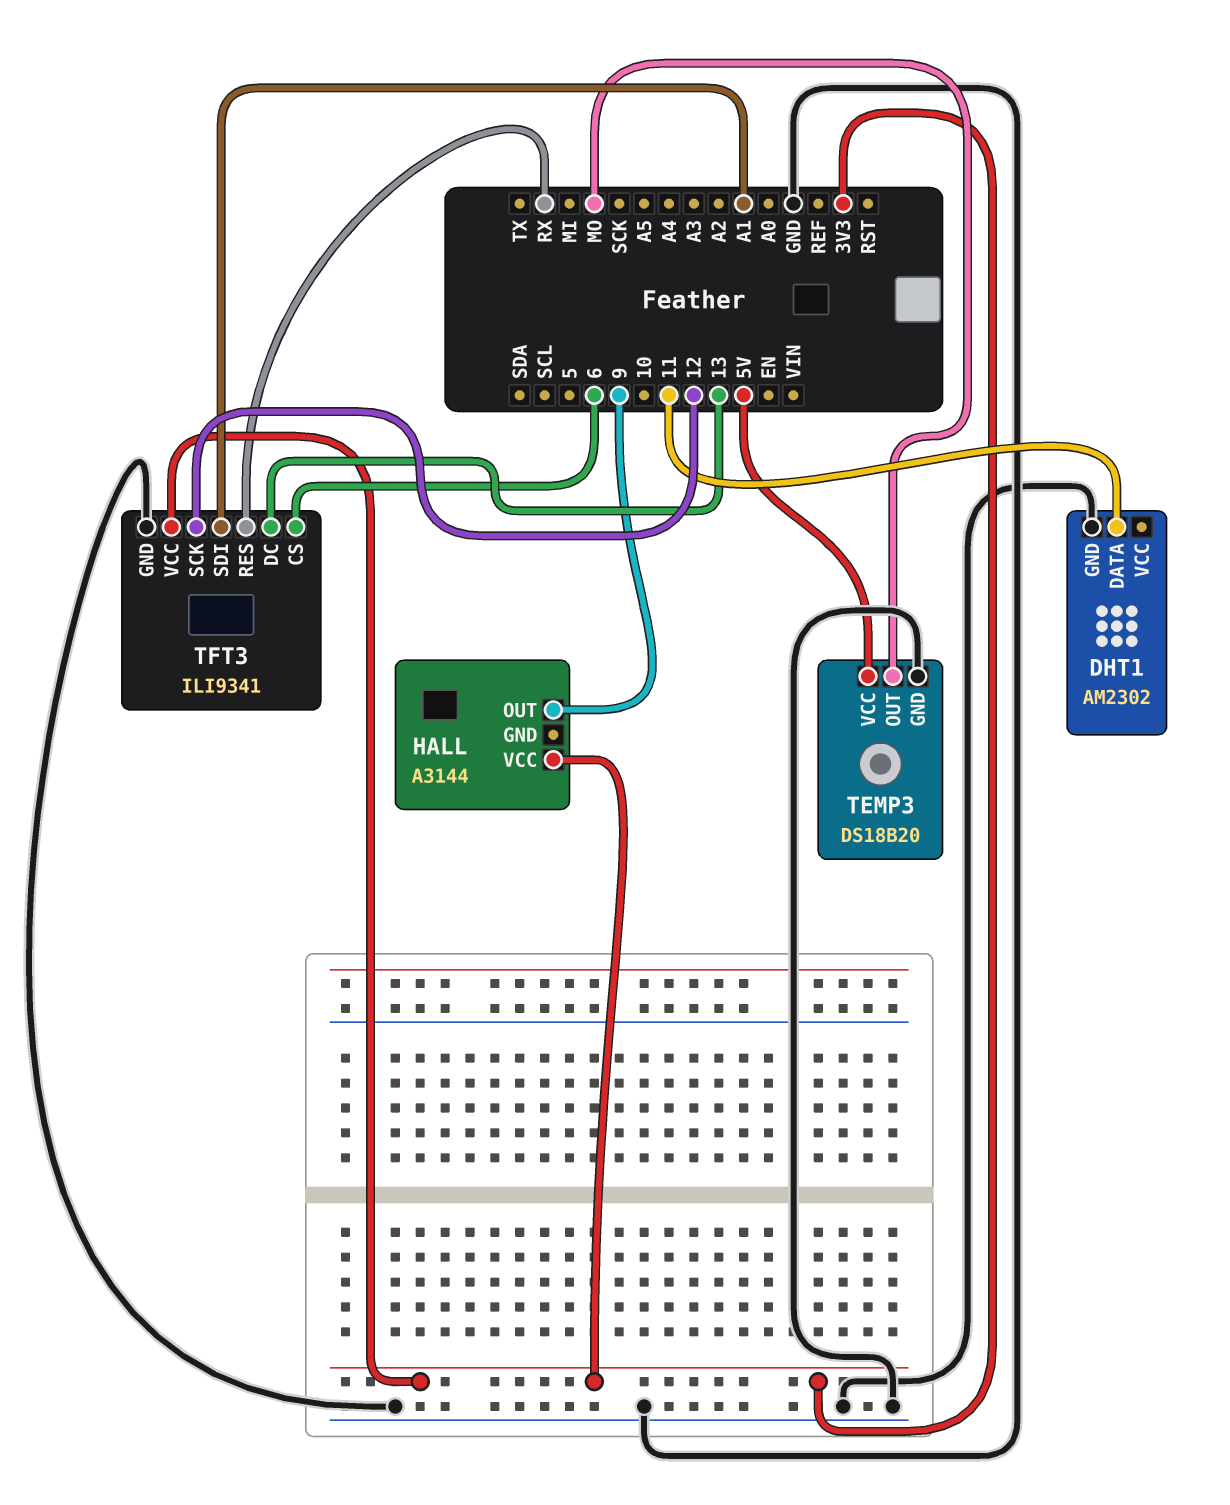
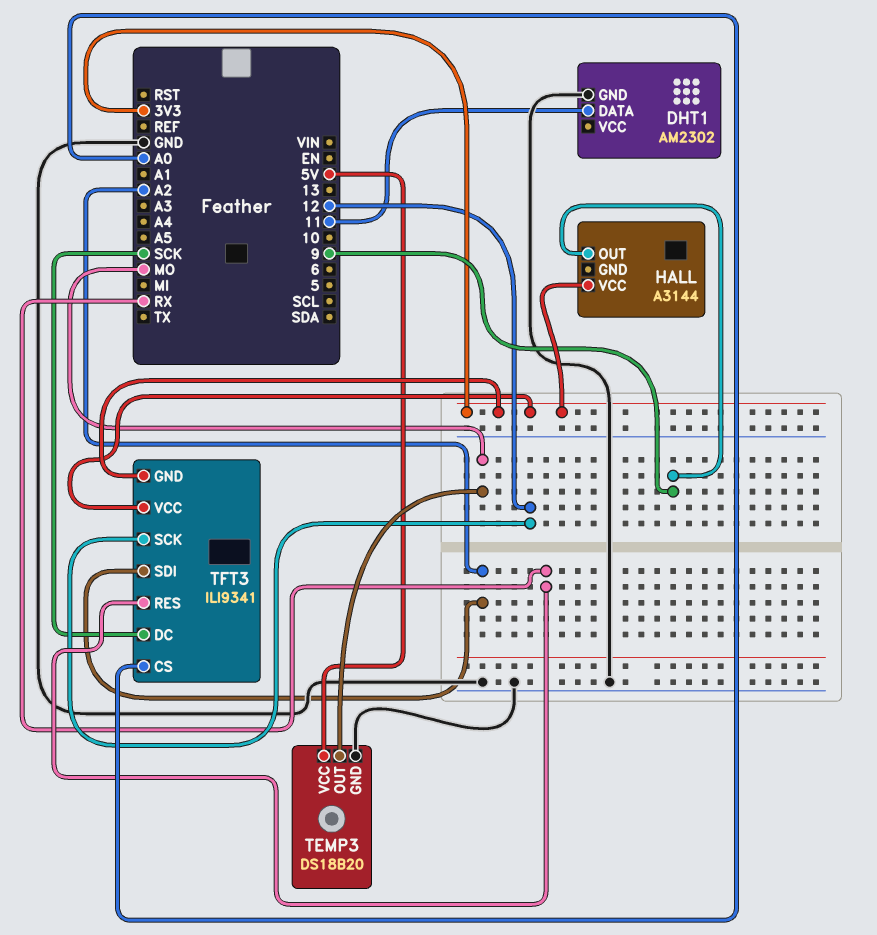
TFT3 pin CS: 6 -> A0
TFT3 pin DC: 13 -> SCK
TFT3 pin GND: GND -> 3V3
TFT3 pin SDI: A1 -> A2

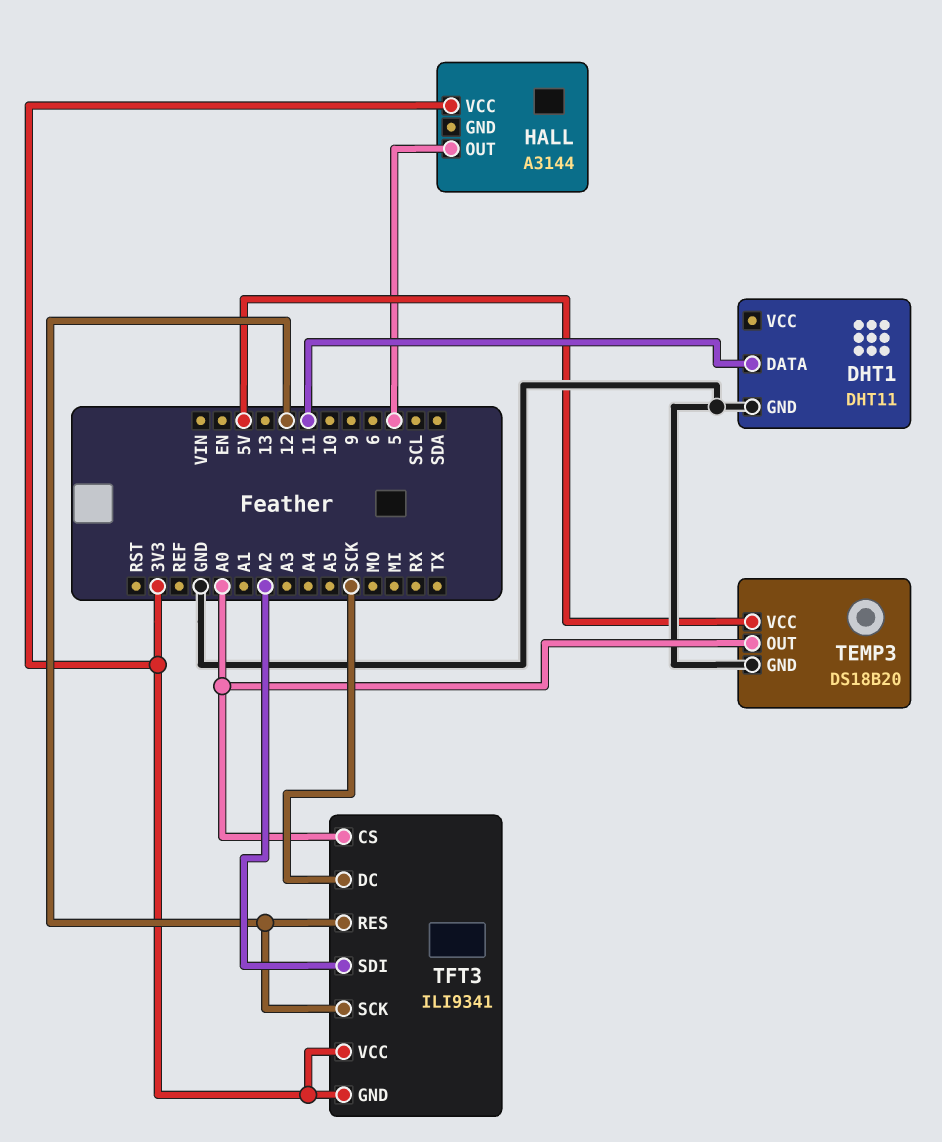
DHT1: AM2302 -> DHT11
HALL pin OUT: 9 -> 5
TEMP3 pin OUT: MO -> A0
TFT3 pin RES: RX -> 12

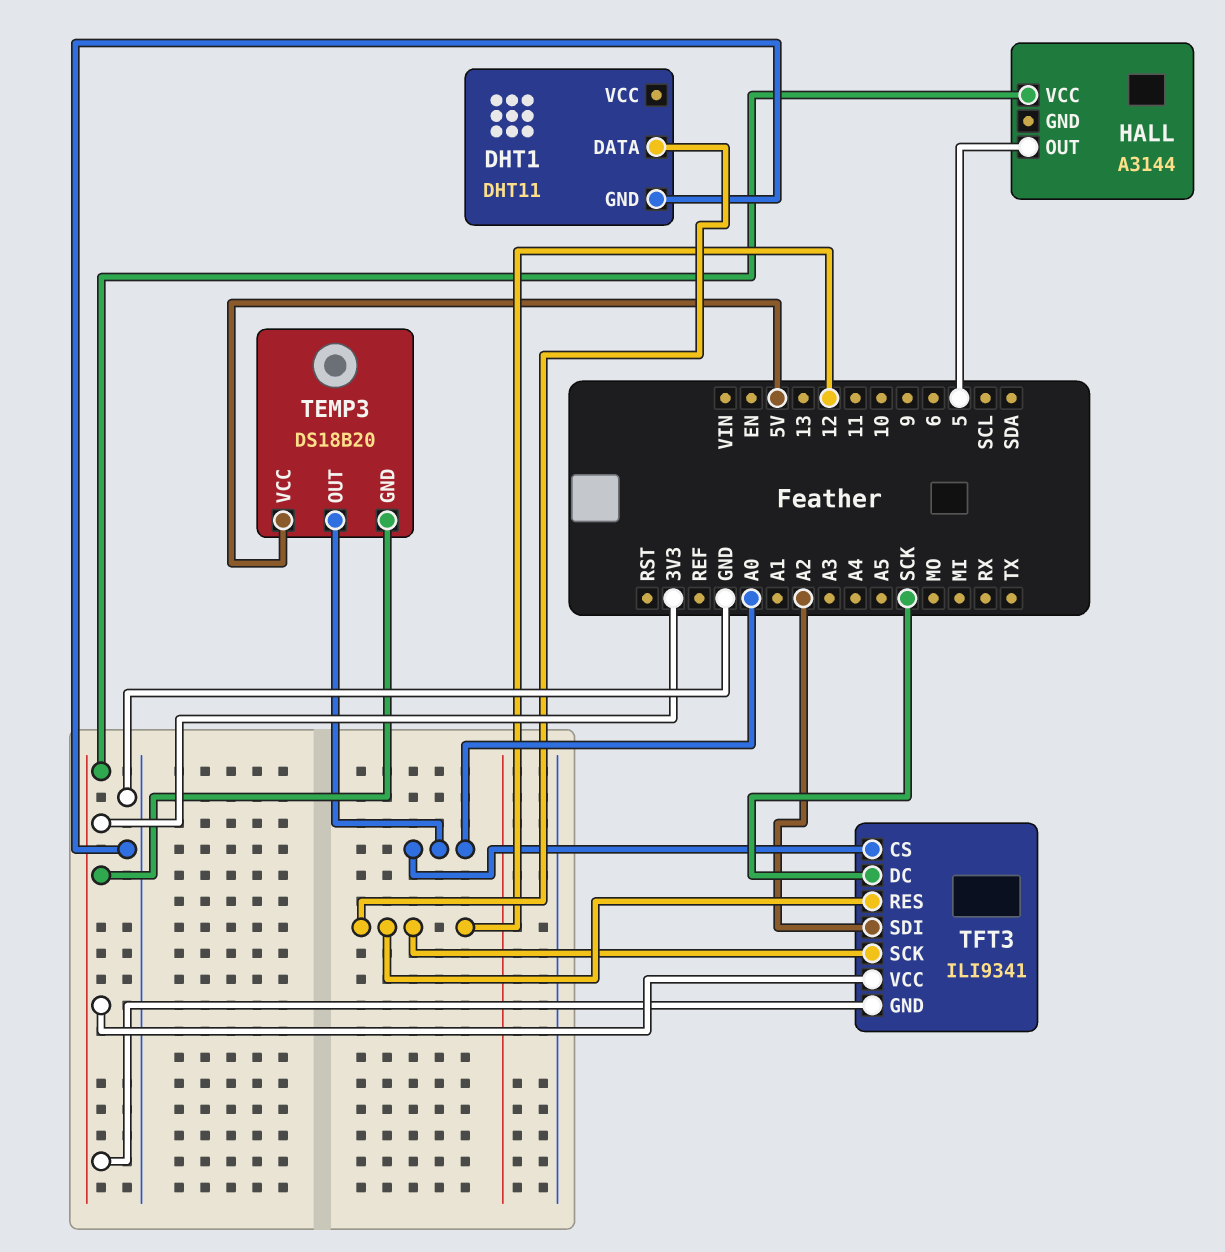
DHT1 pin DATA: 11 -> 12
TEMP3 pin GND: GND -> 3V3

